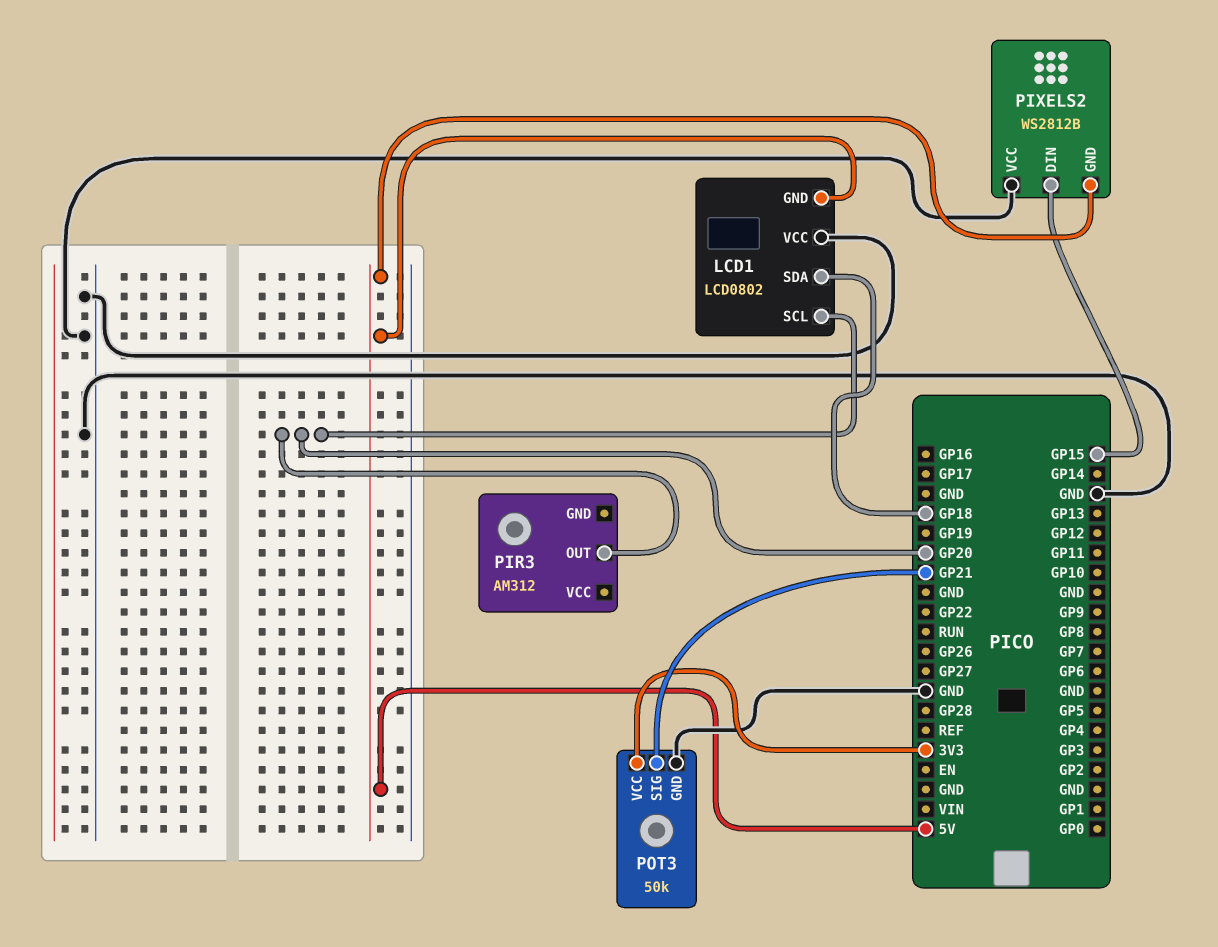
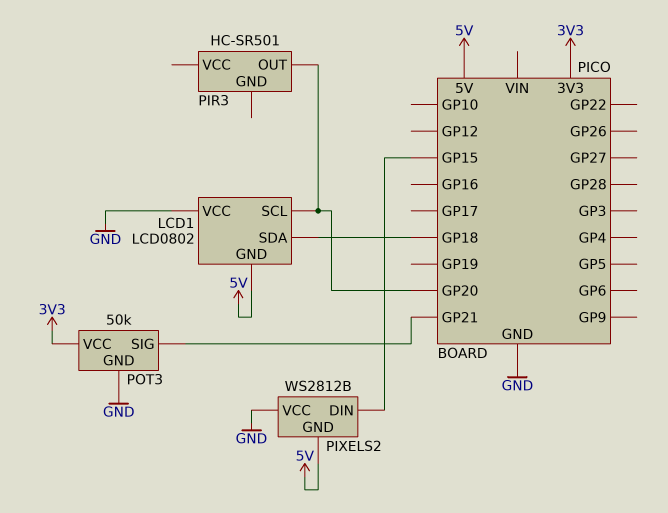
PIR3: AM312 -> HC-SR501

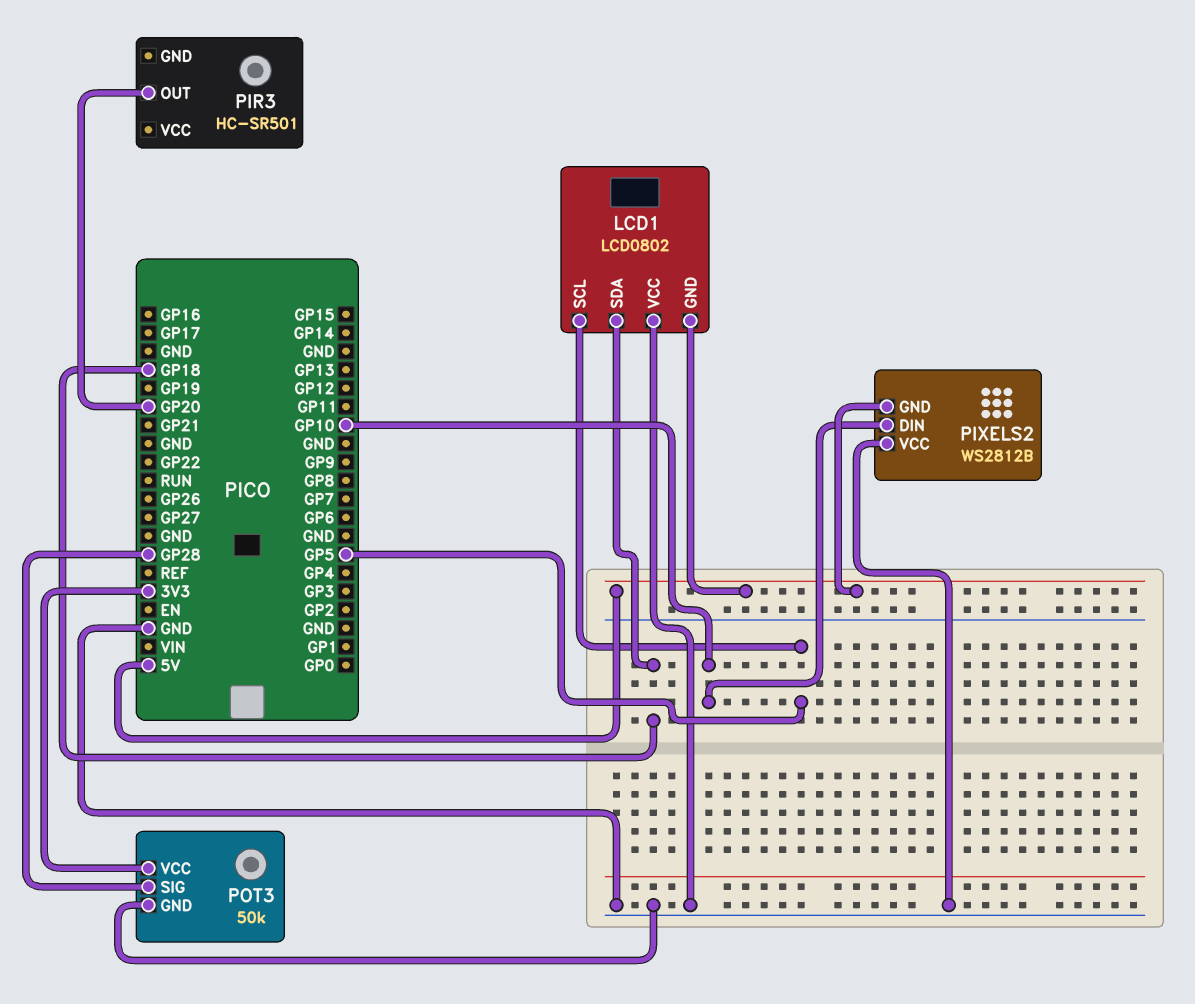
LCD1 pin SCL: GP20 -> GP5
PIXELS2 pin DIN: GP15 -> GP10
POT3 pin SIG: GP21 -> GP28

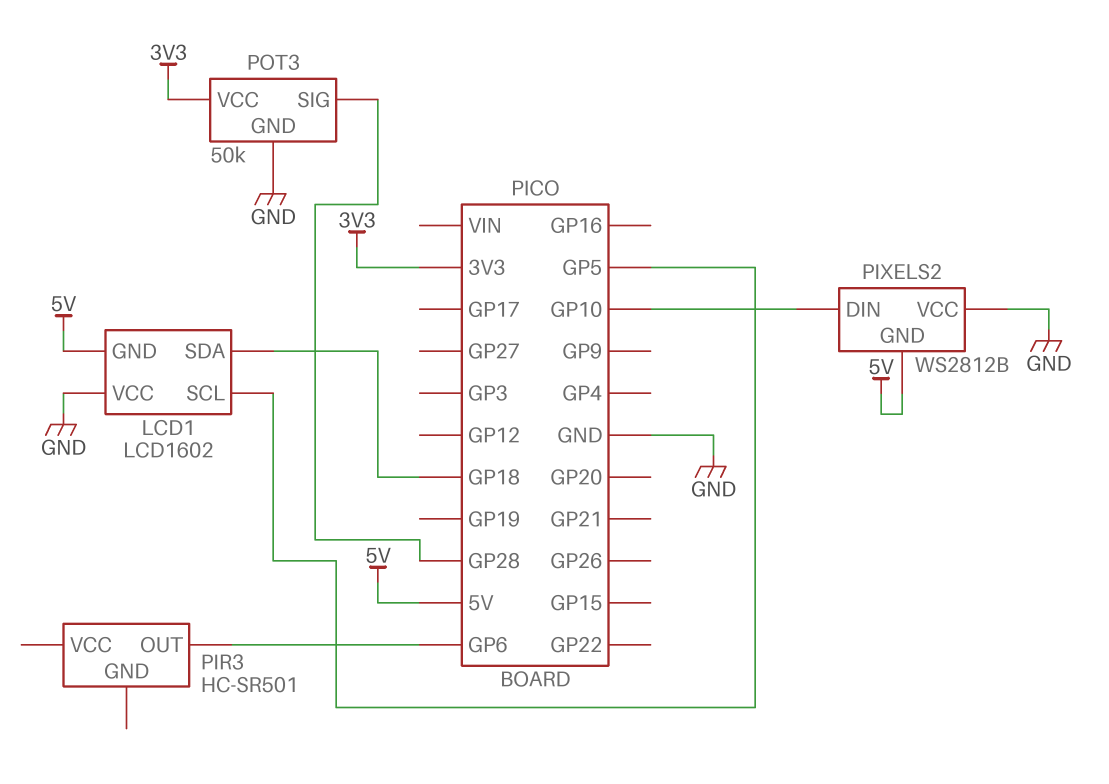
LCD1: LCD0802 -> LCD1602
PIR3 pin OUT: GP20 -> GP6

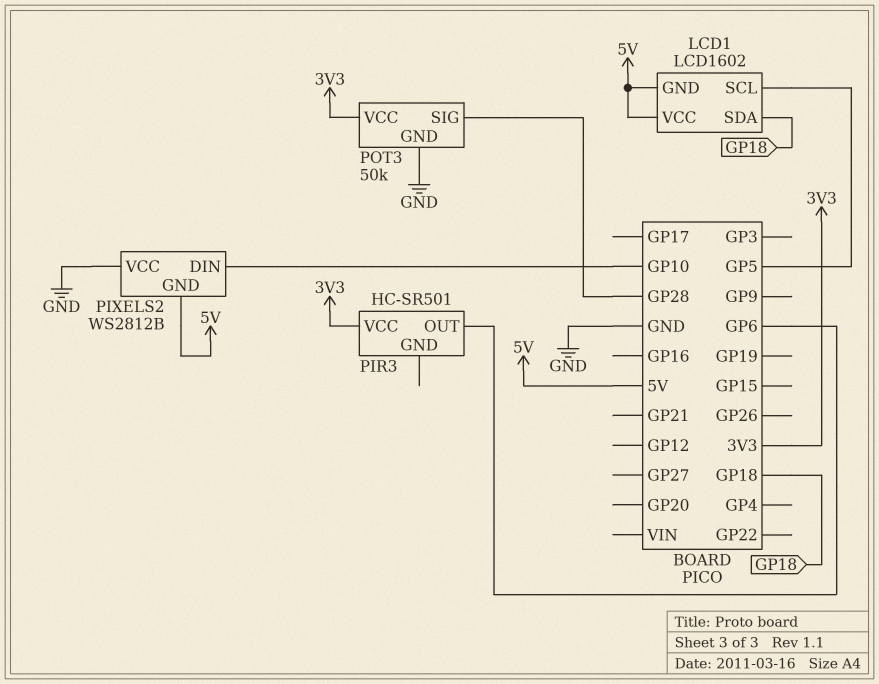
LCD1 pin VCC: GND -> 5V
PIR3 pin VCC: none -> 3V3

